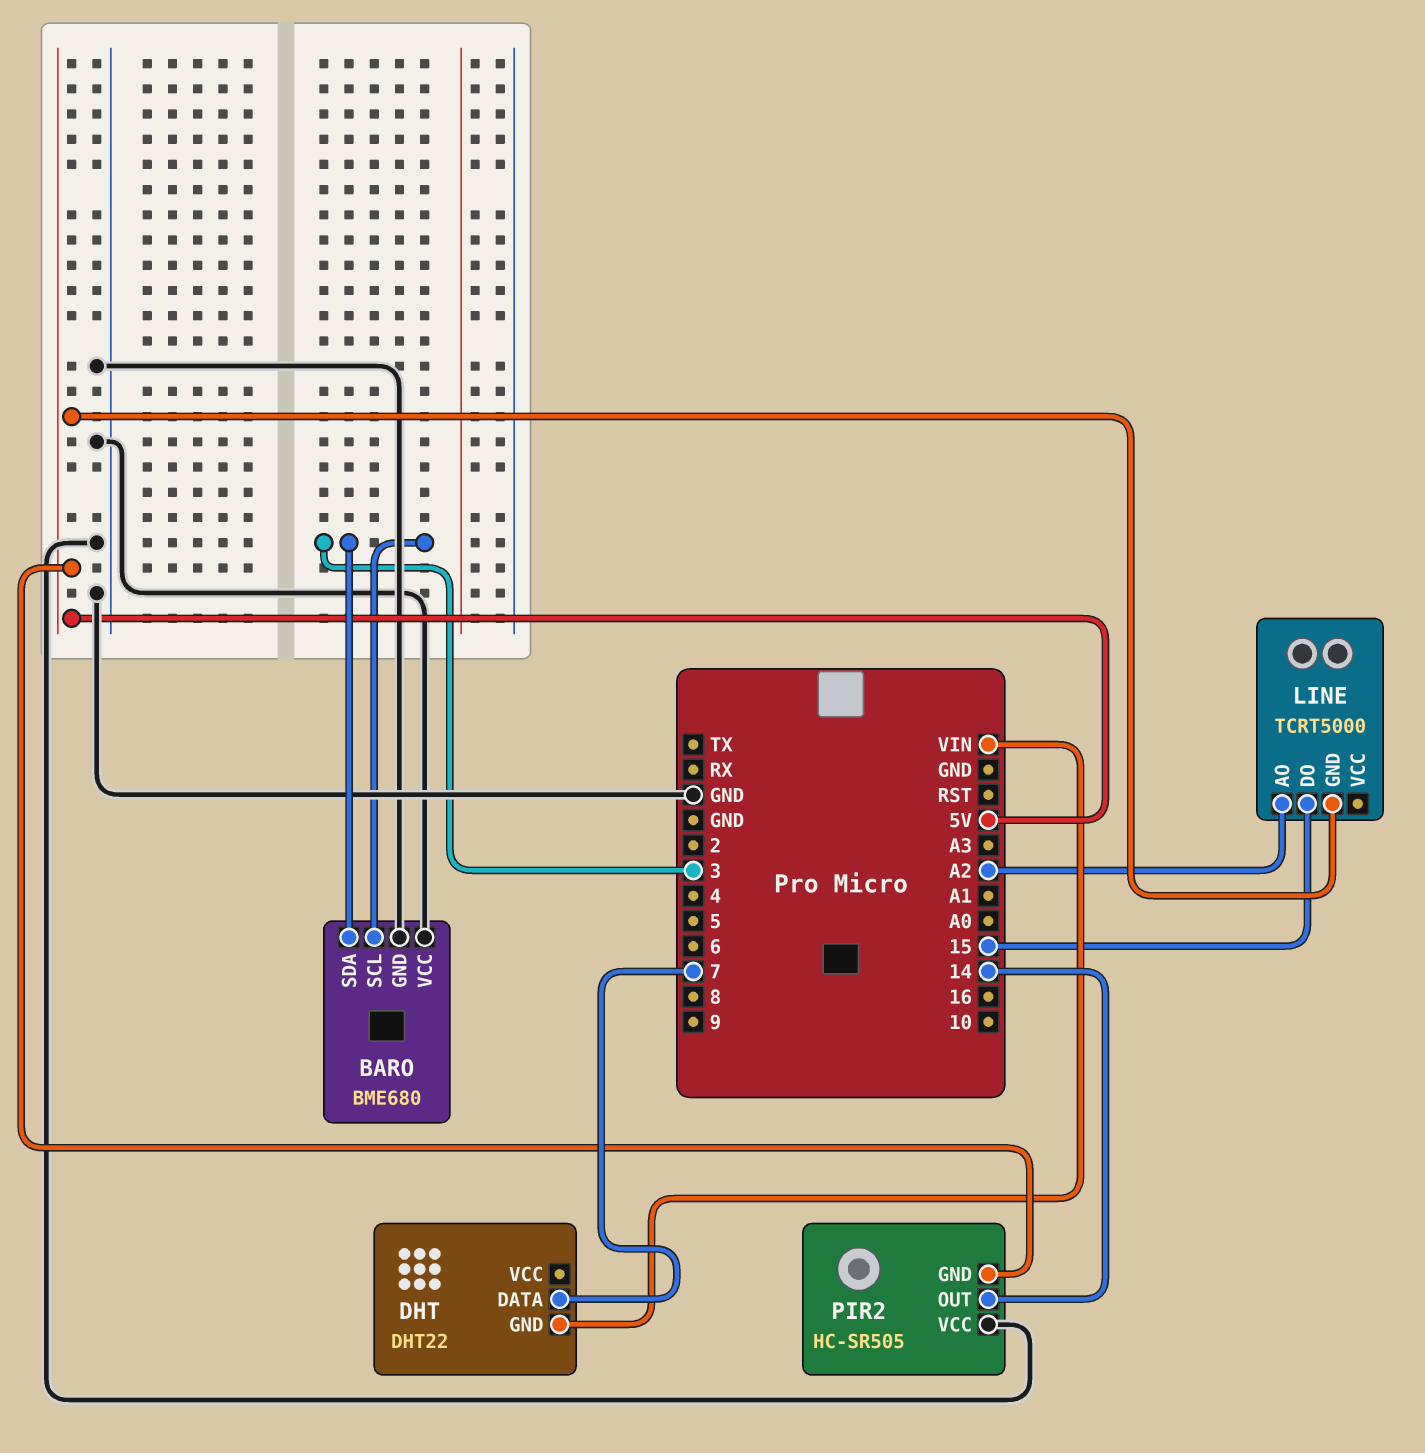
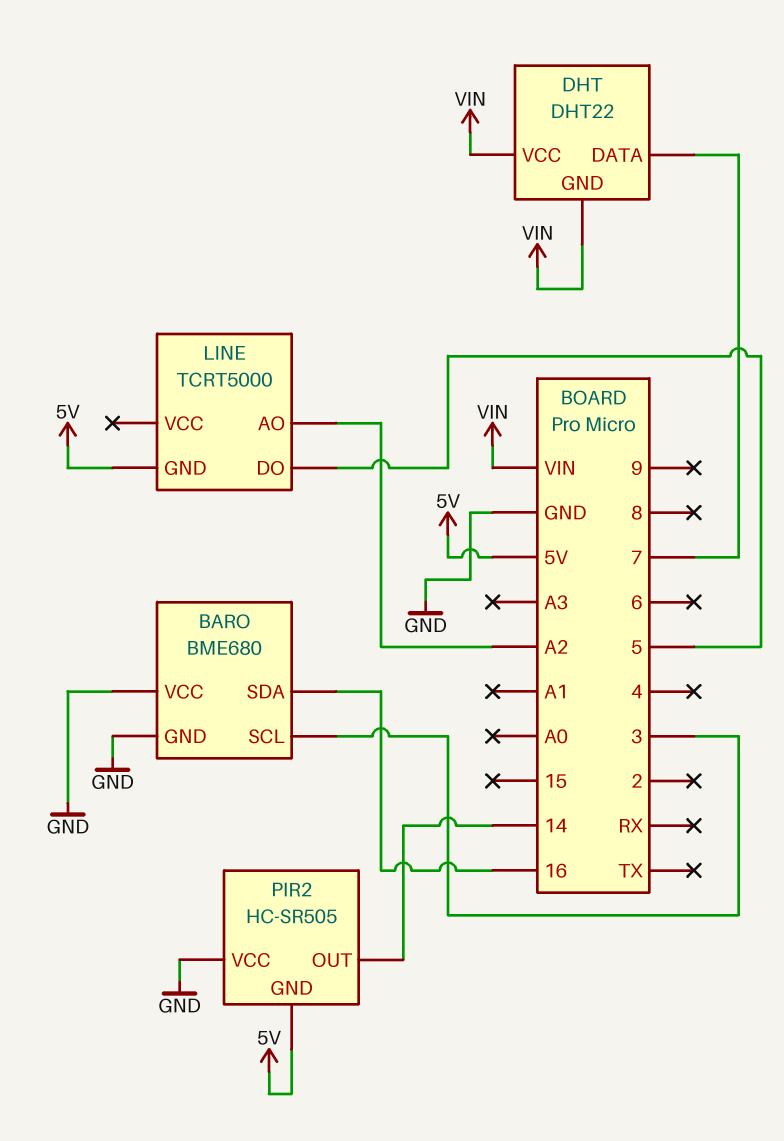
BARO pin SDA: 3 -> 16
DHT pin VCC: none -> VIN
LINE pin DO: 15 -> 5

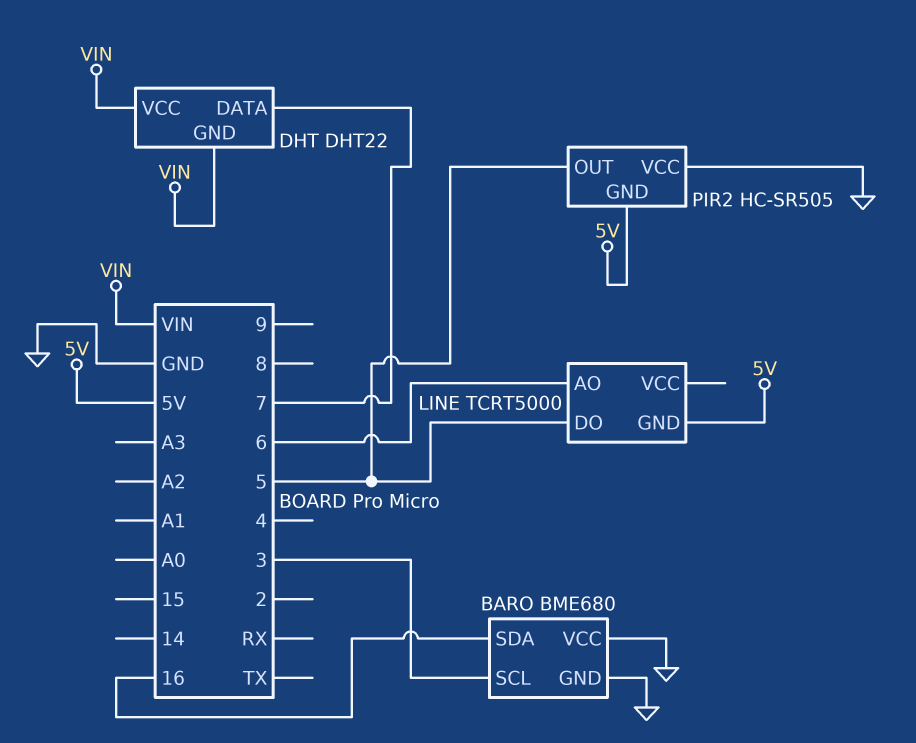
LINE pin AO: A2 -> 6
PIR2 pin OUT: 14 -> 5

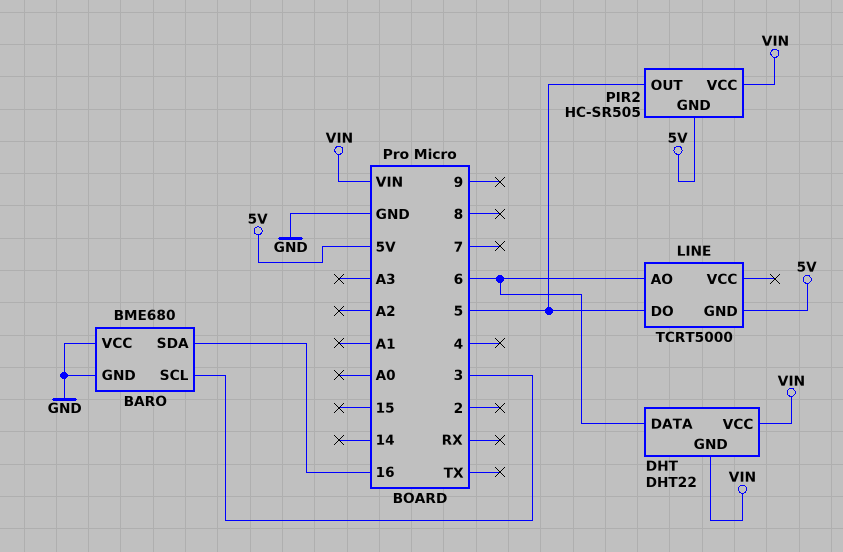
DHT pin DATA: 7 -> 6
PIR2 pin VCC: GND -> VIN

